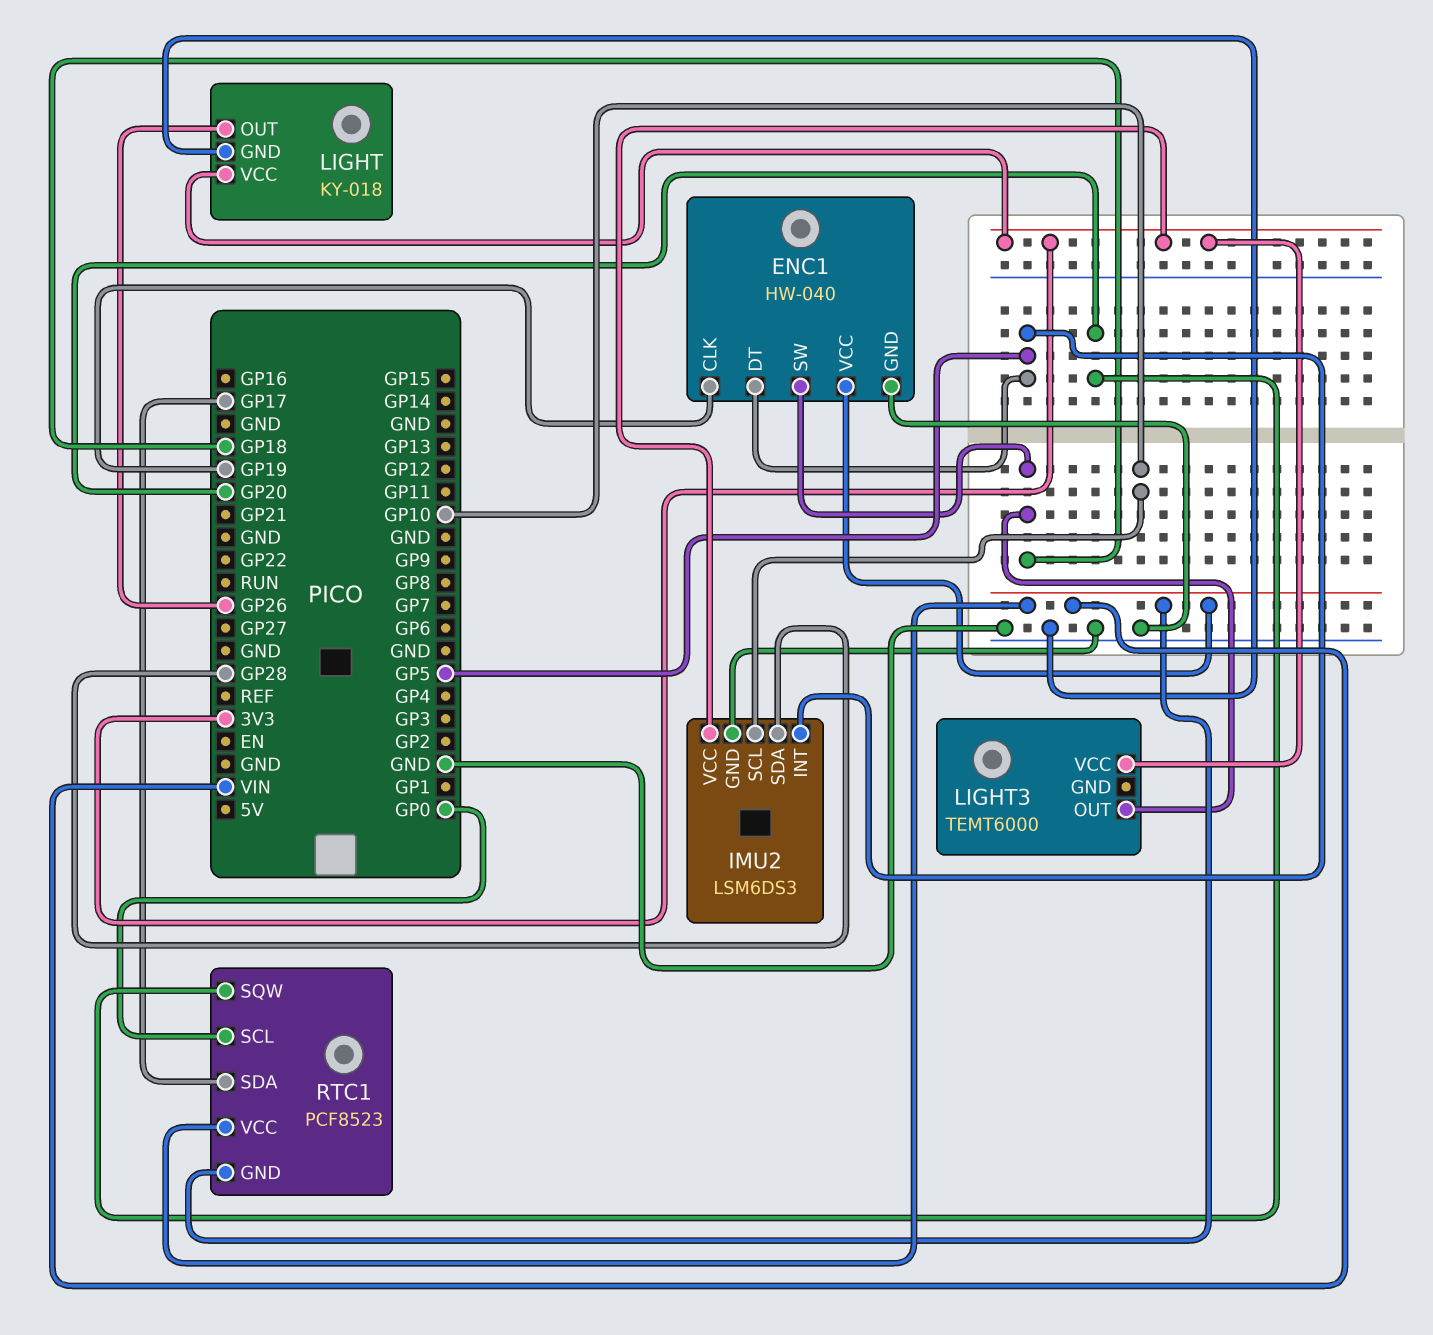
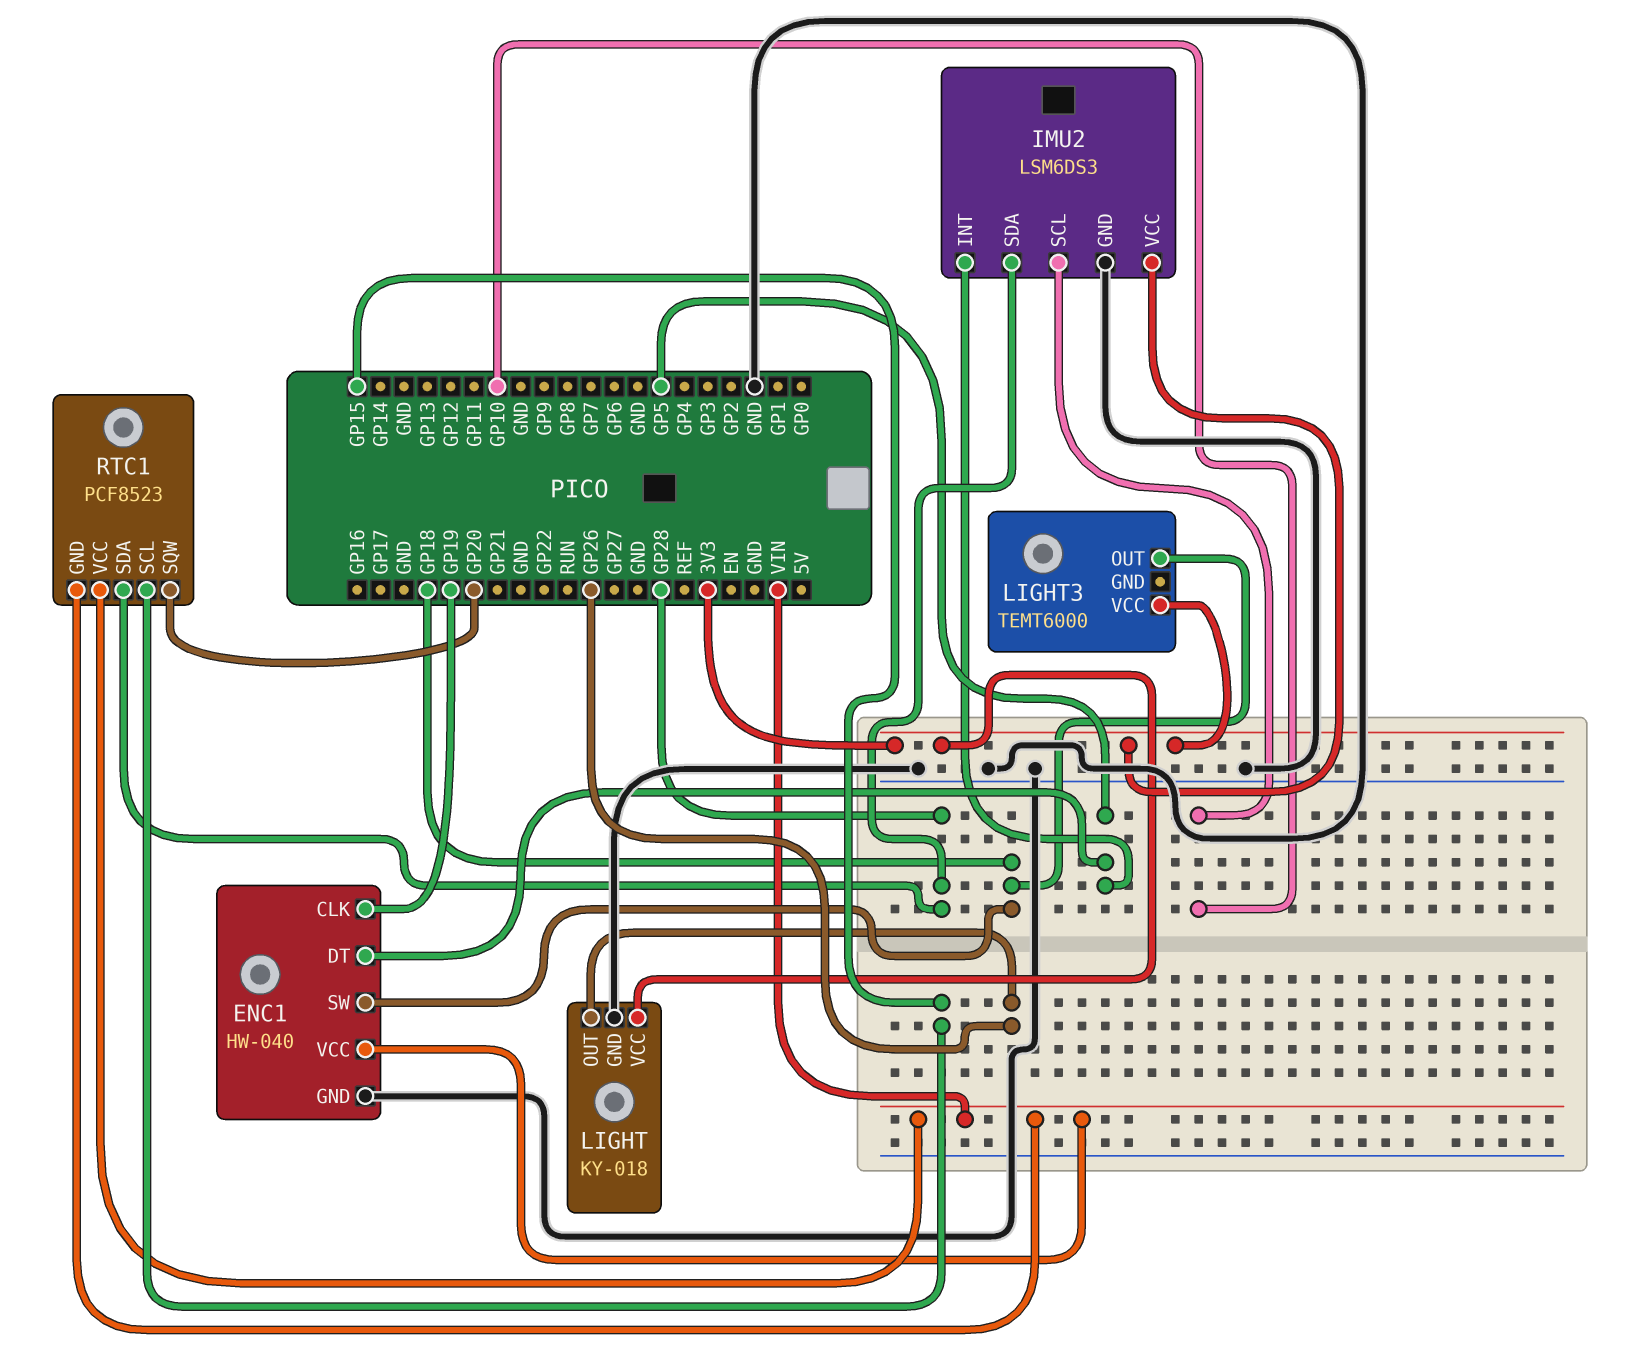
RTC1 pin SCL: GP0 -> GP15
RTC1 pin SDA: GP17 -> GP28

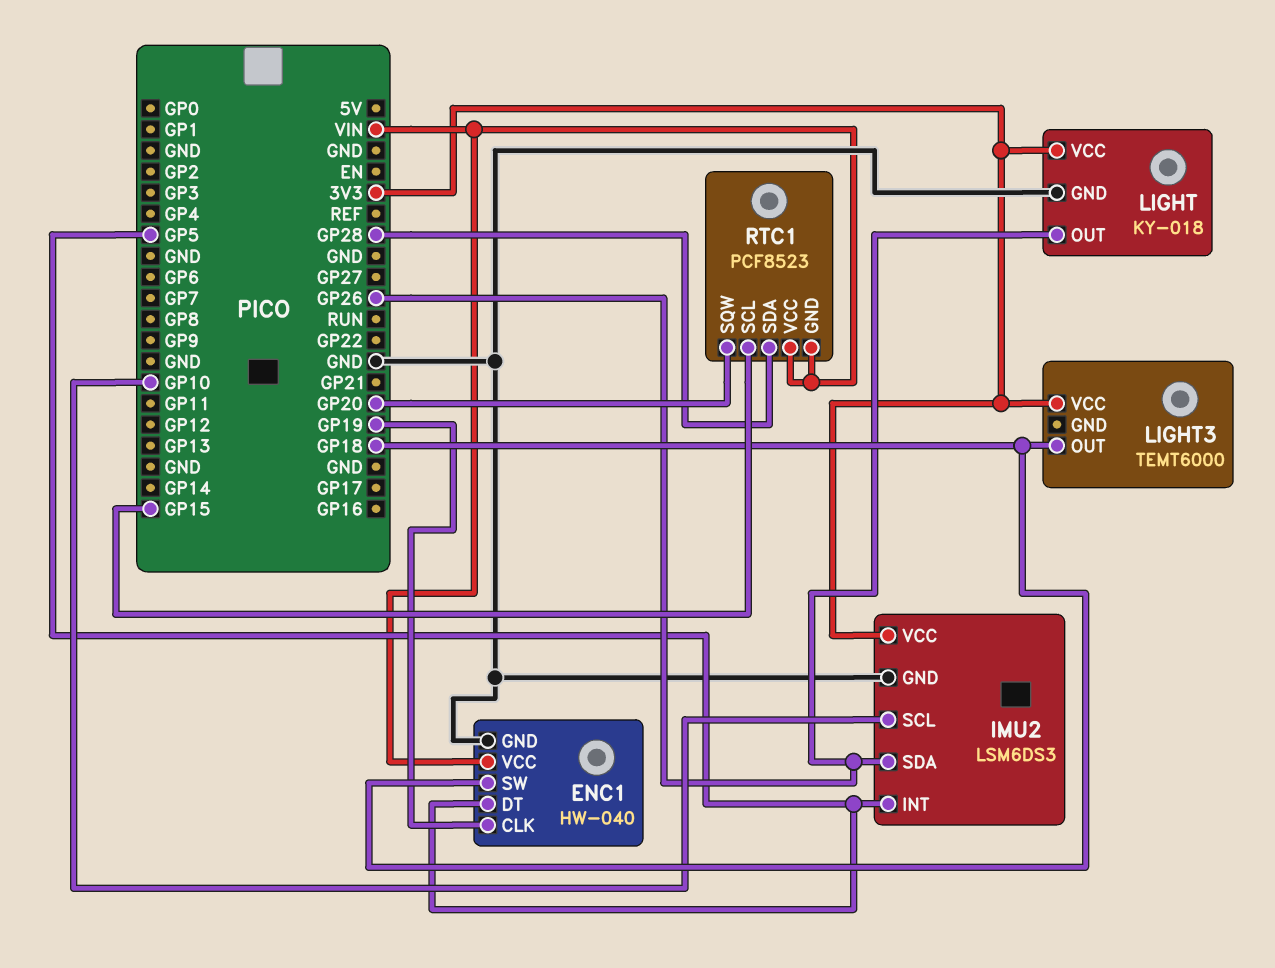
IMU2 pin SDA: GP28 -> GP26

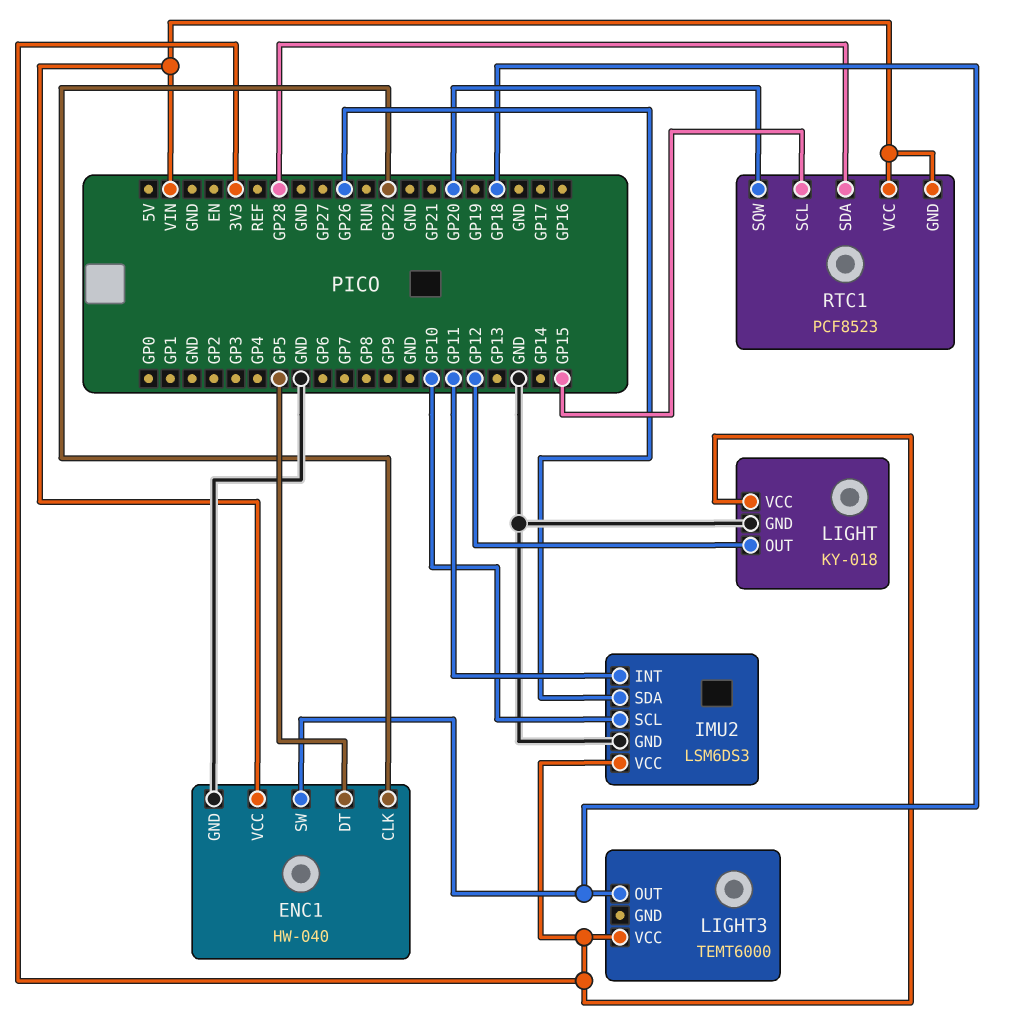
ENC1 pin CLK: GP19 -> GP22
IMU2 pin INT: GP5 -> GP11
LIGHT pin OUT: GP26 -> GP12

